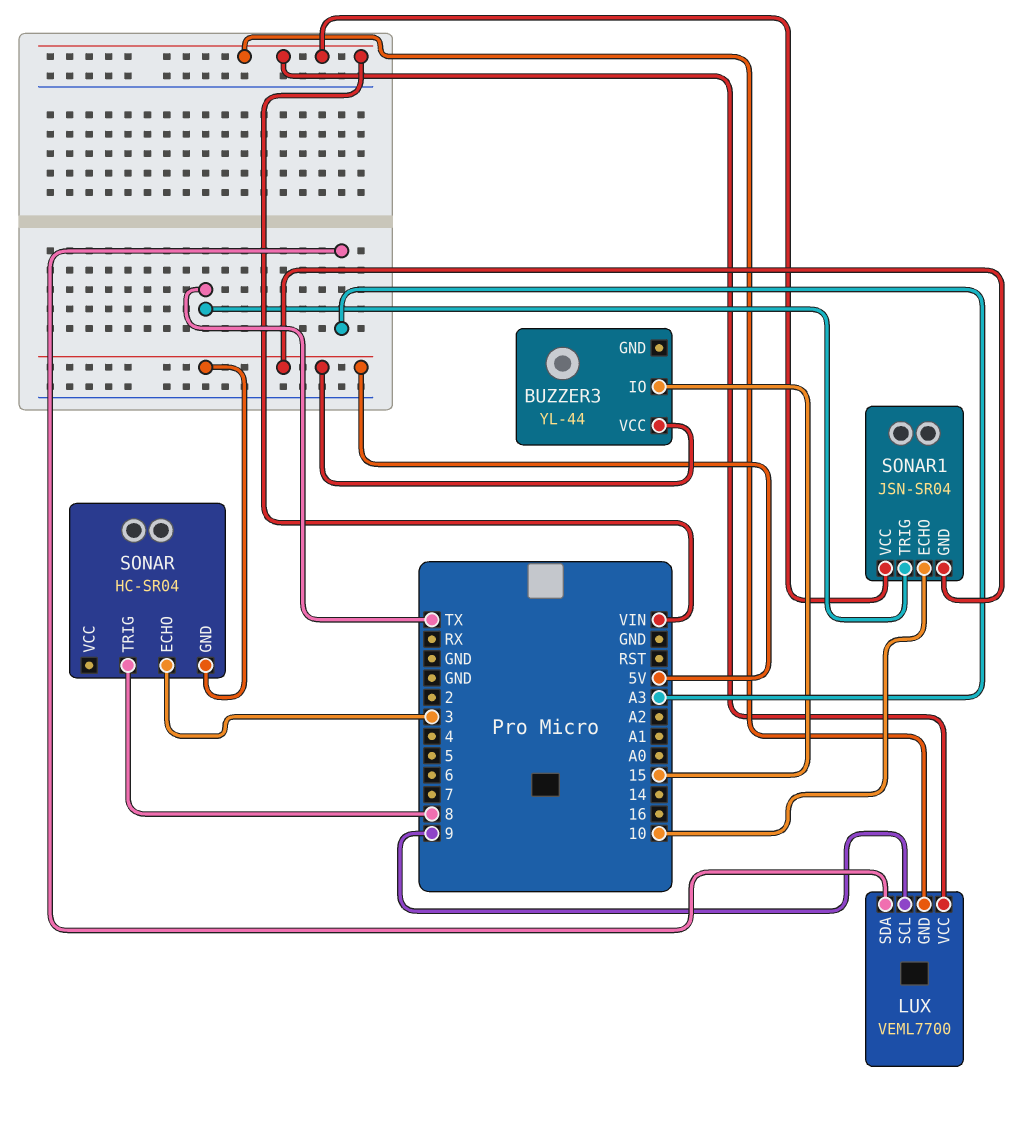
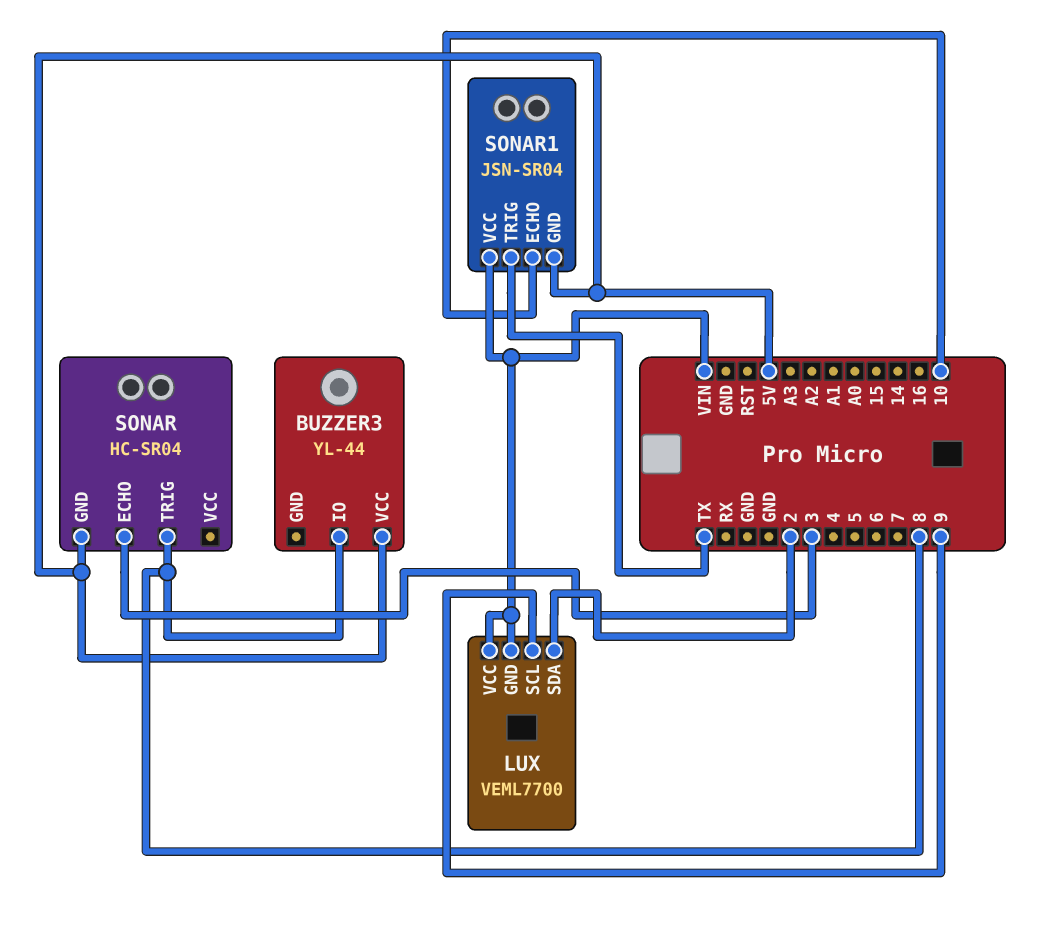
BUZZER3 pin IO: 15 -> 8
LUX pin SDA: A3 -> 2

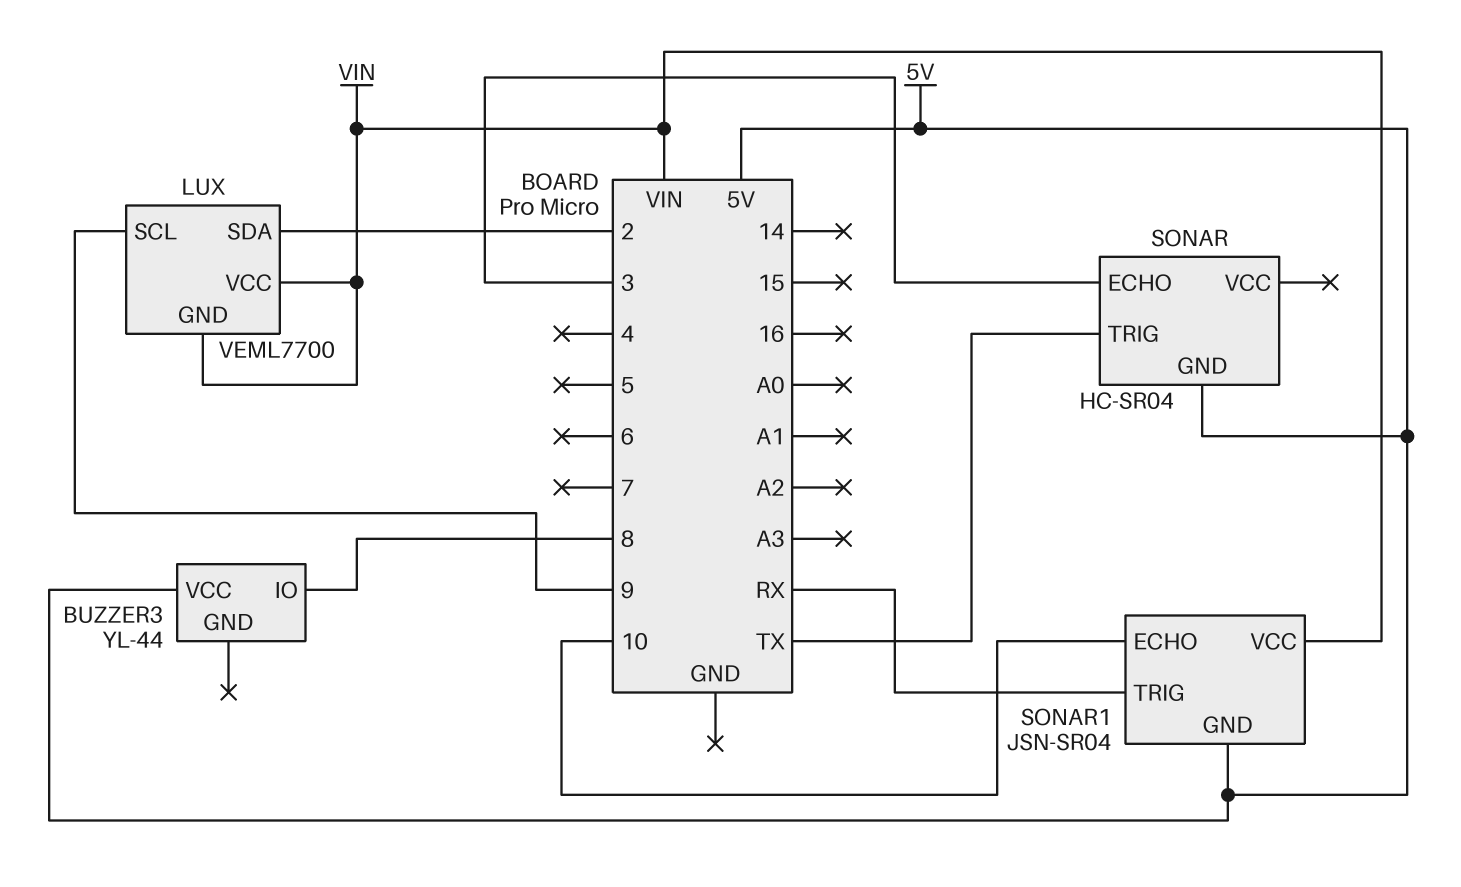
SONAR pin TRIG: 8 -> TX
SONAR1 pin TRIG: TX -> RX

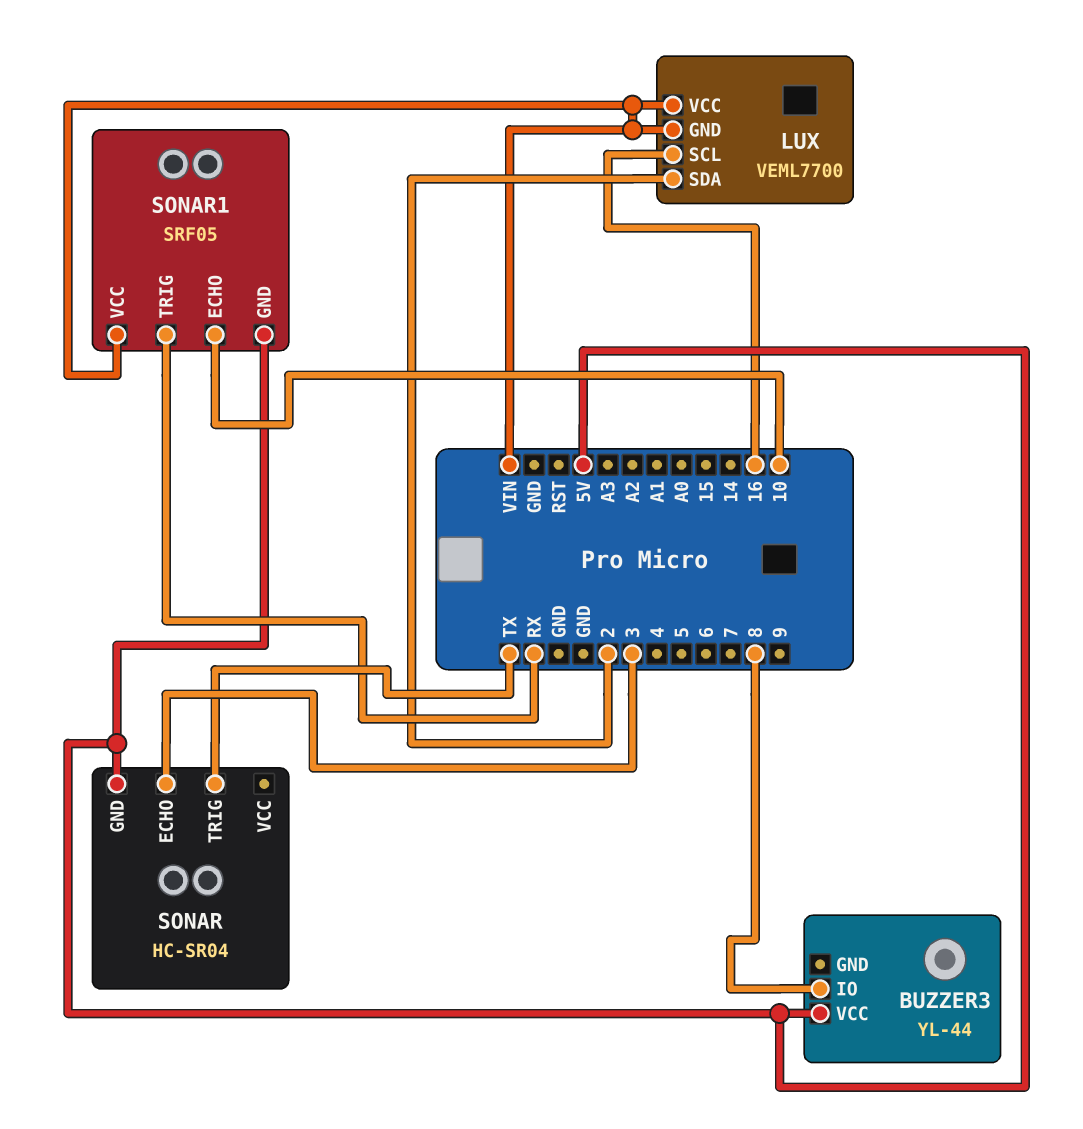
LUX pin SCL: 9 -> 16
SONAR1: JSN-SR04 -> SRF05

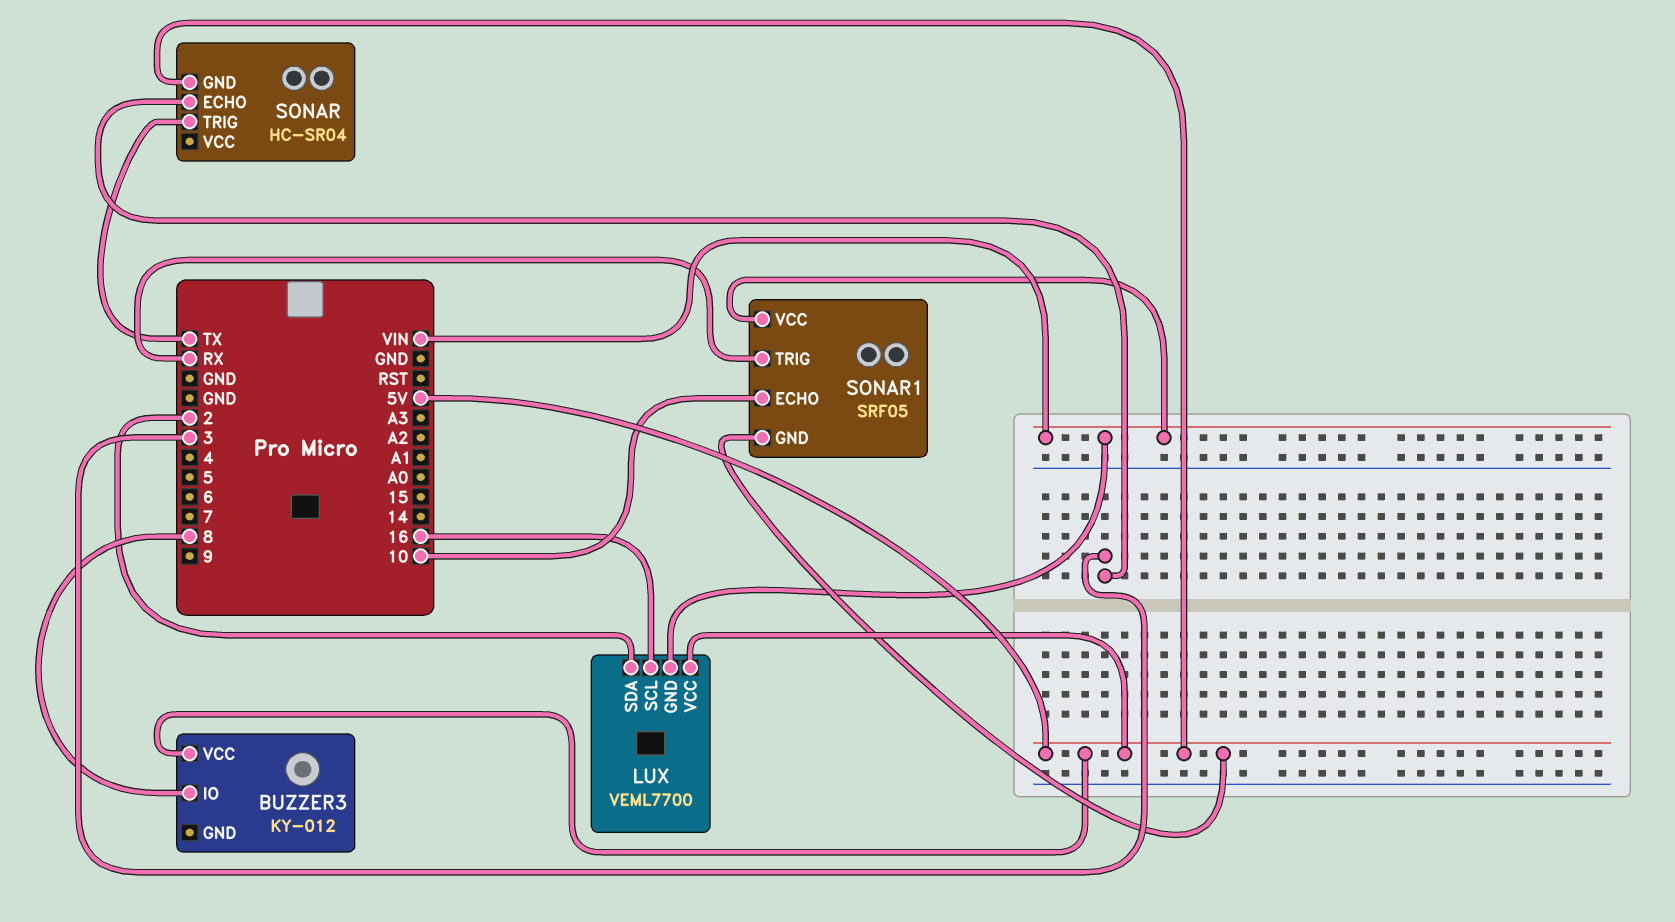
BUZZER3: YL-44 -> KY-012
LUX pin VCC: VIN -> 5V

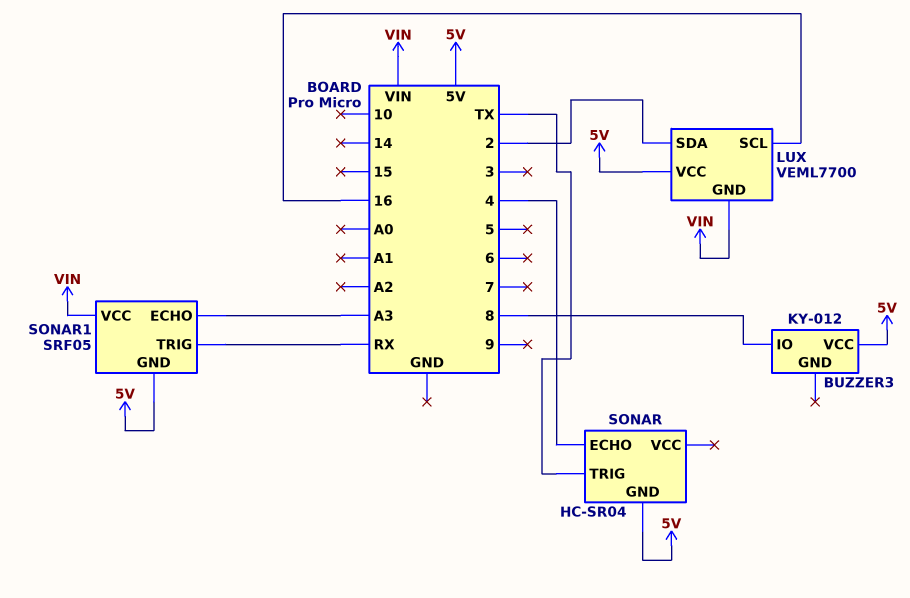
SONAR pin ECHO: 3 -> 4
SONAR1 pin ECHO: 10 -> A3

